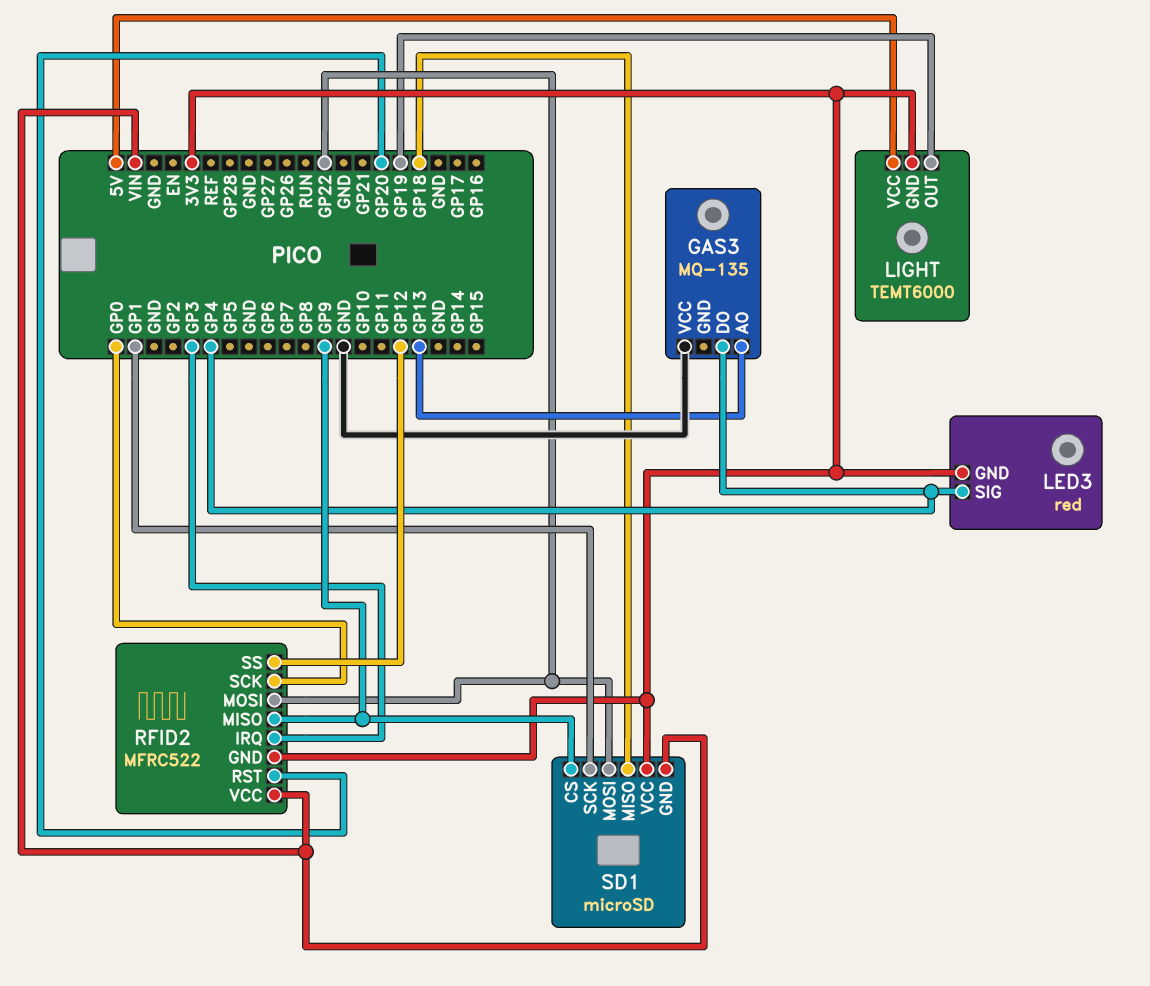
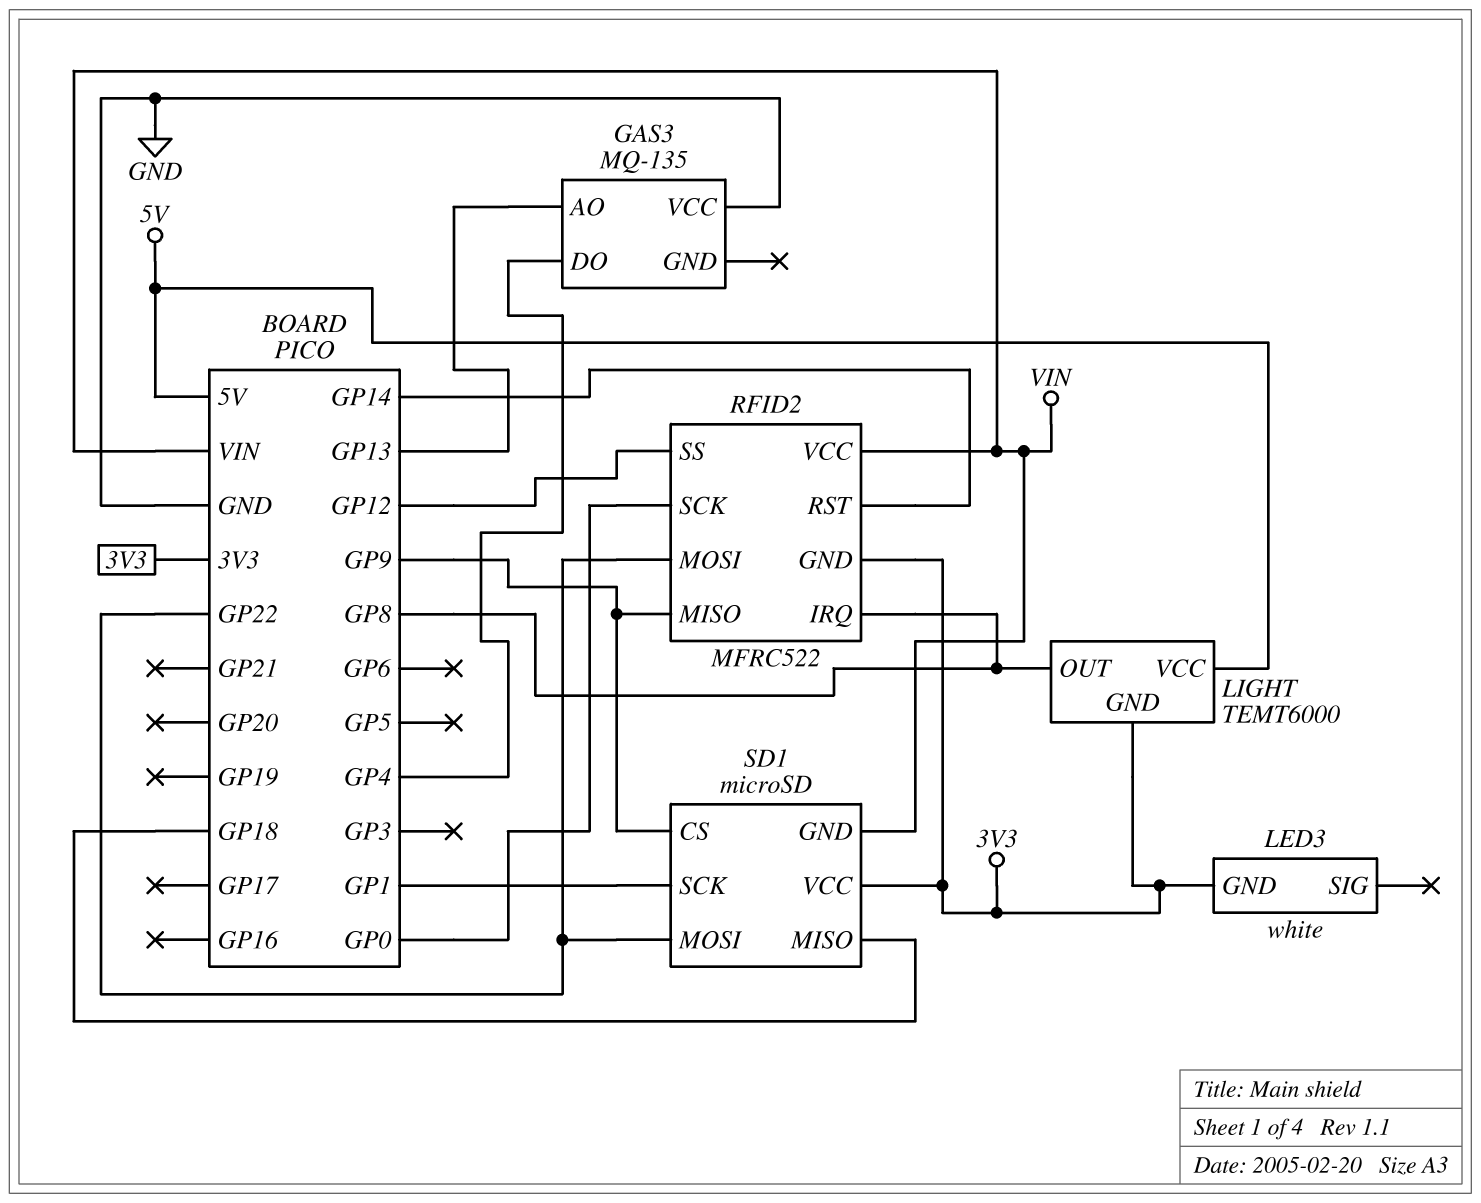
LED3: red -> white
LED3 pin SIG: GP4 -> none
LIGHT pin OUT: GP19 -> GP8
RFID2 pin IRQ: GP3 -> GP8
RFID2 pin RST: GP20 -> GP14

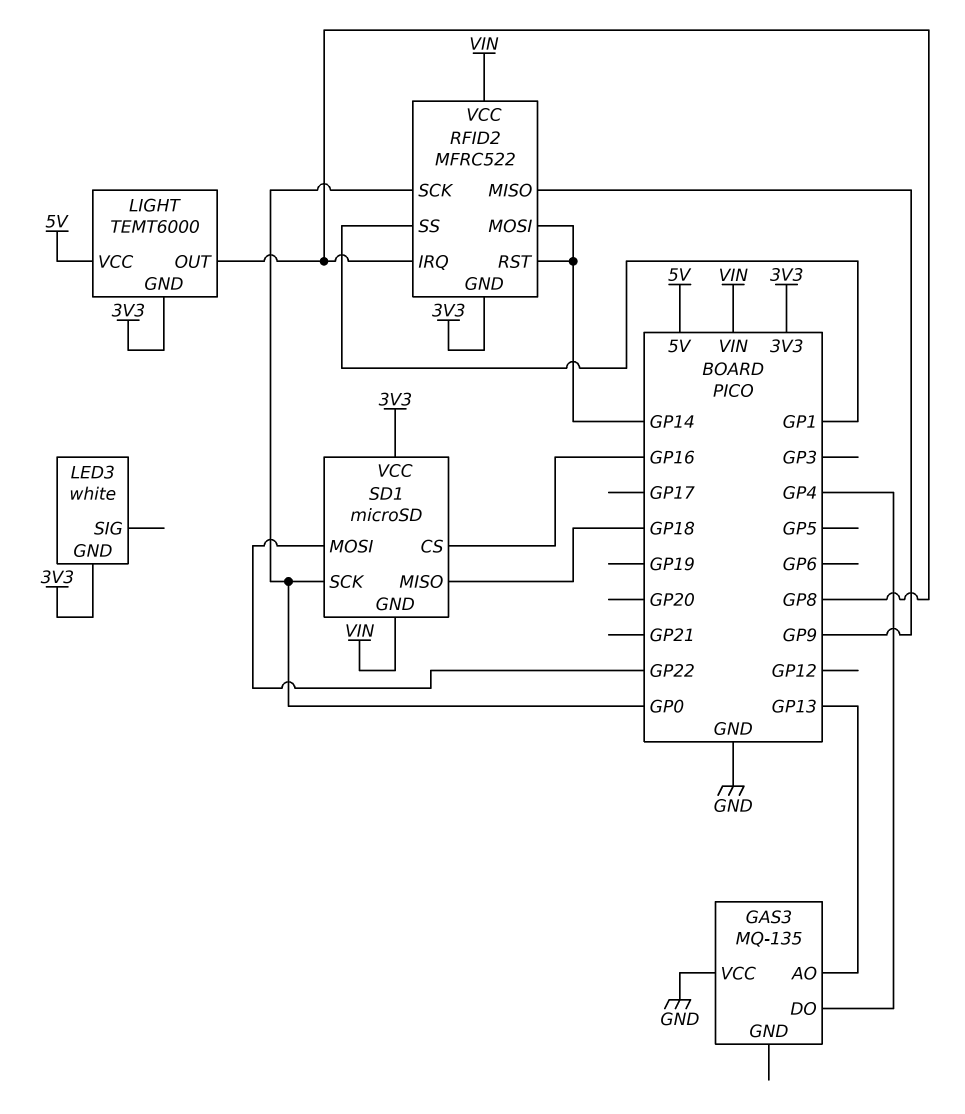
RFID2 pin MOSI: GP22 -> GP14
RFID2 pin SS: GP12 -> GP1
SD1 pin CS: GP9 -> GP16
SD1 pin SCK: GP1 -> GP0

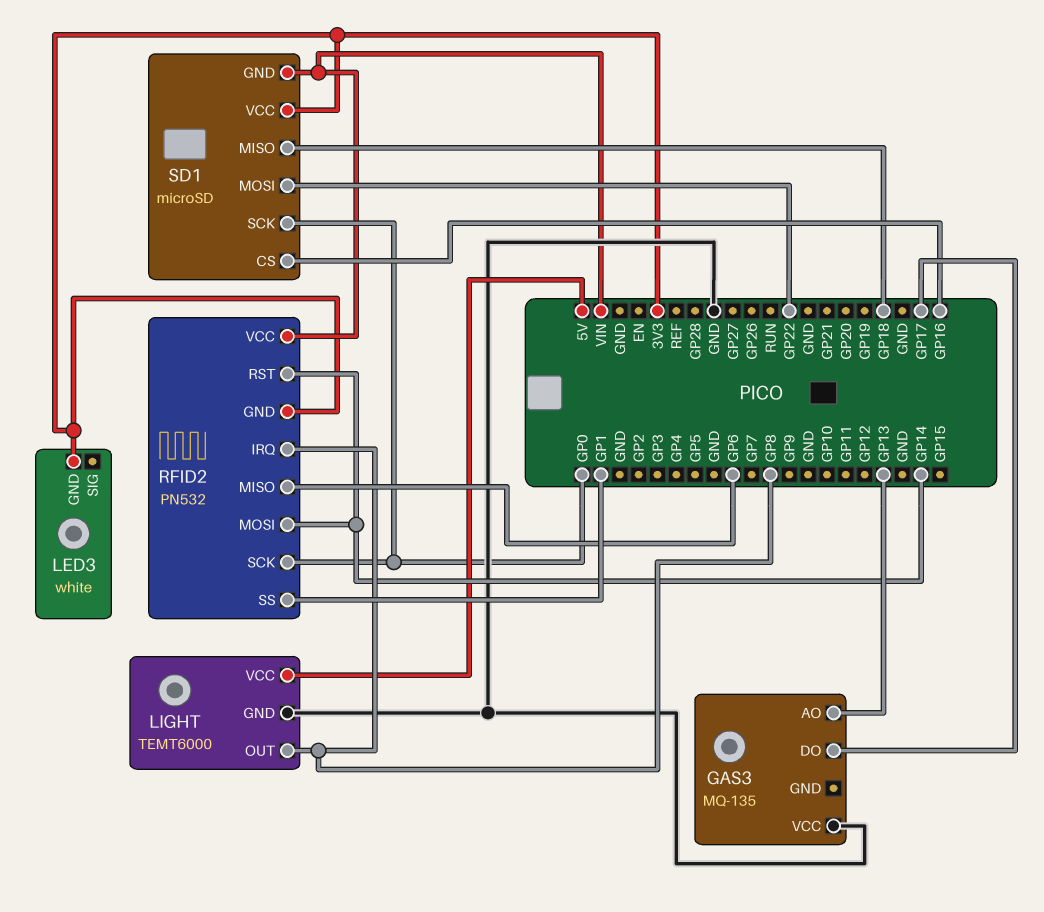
GAS3 pin DO: GP4 -> GP17
LIGHT pin GND: 3V3 -> GND
RFID2: MFRC522 -> PN532
RFID2 pin MISO: GP9 -> GP6

